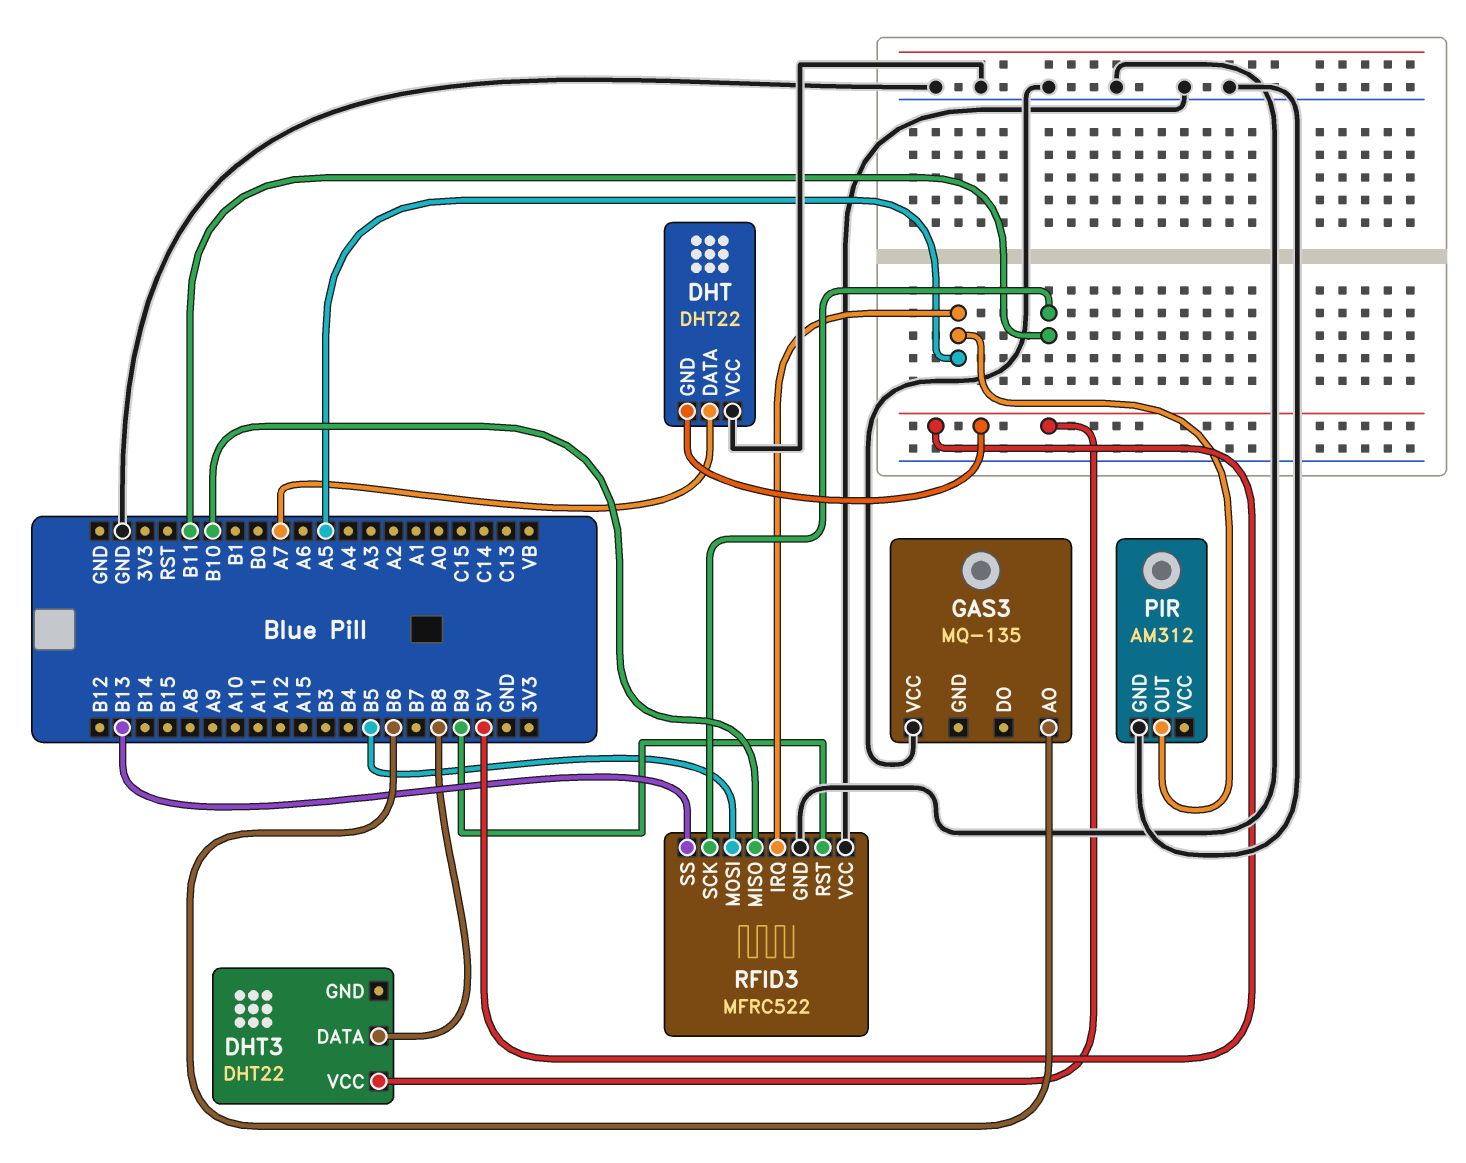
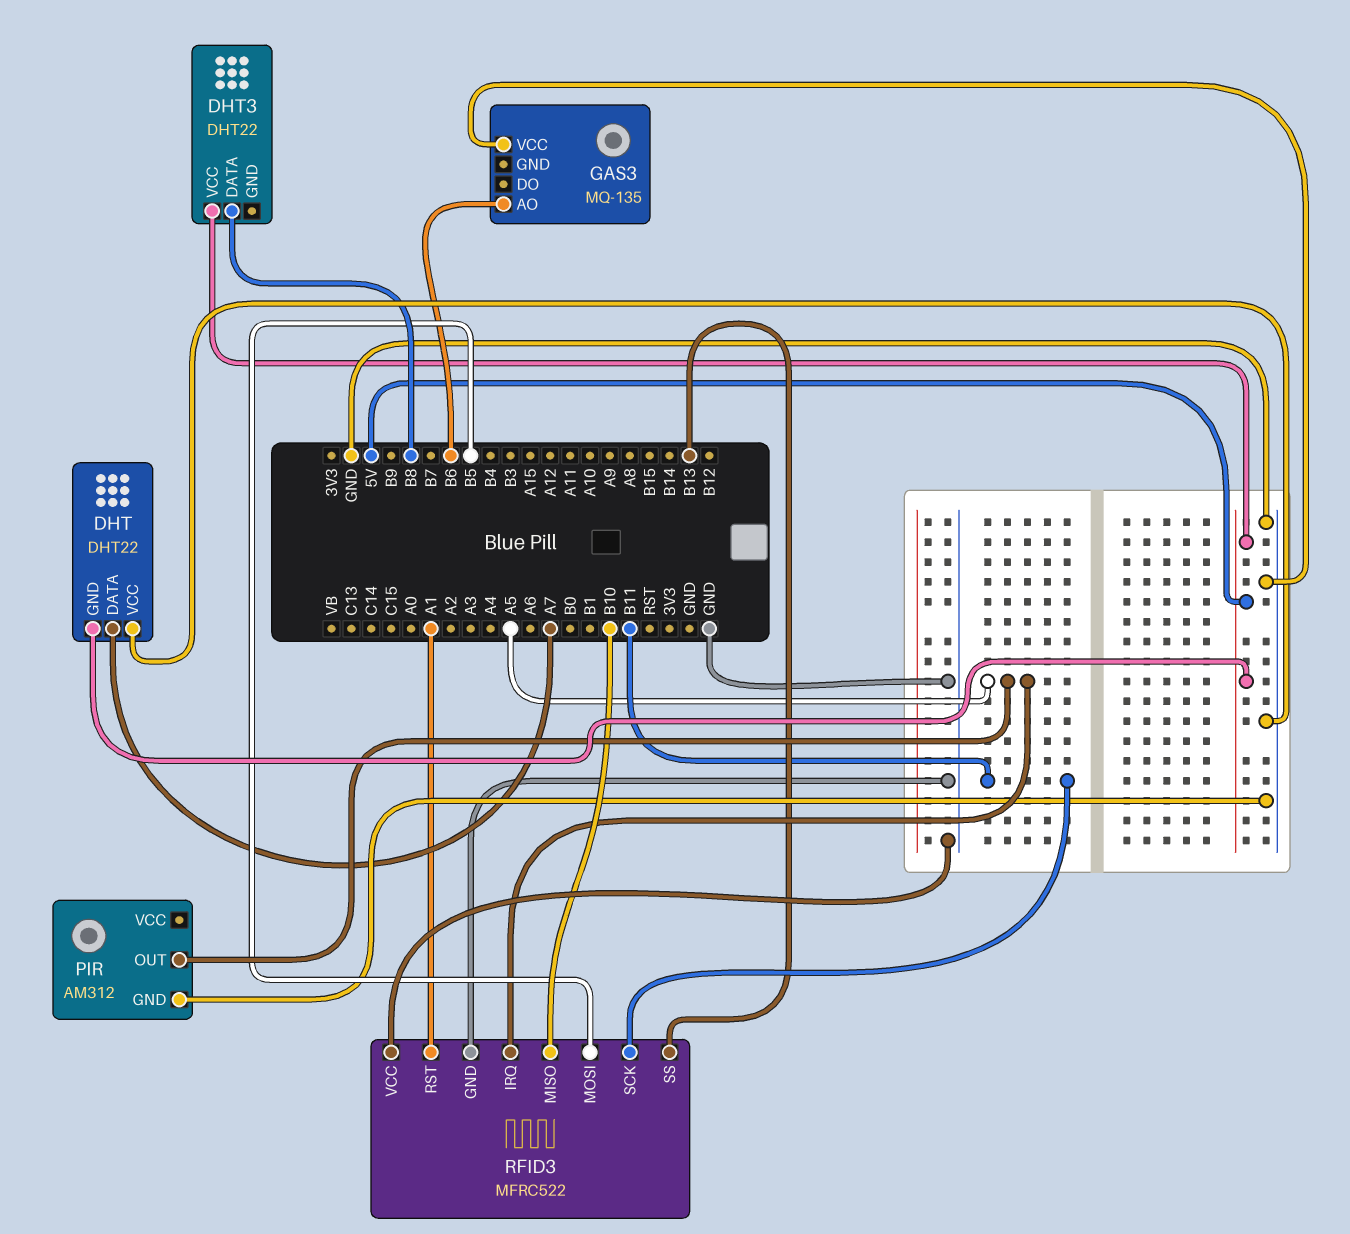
RFID3 pin RST: B9 -> A1

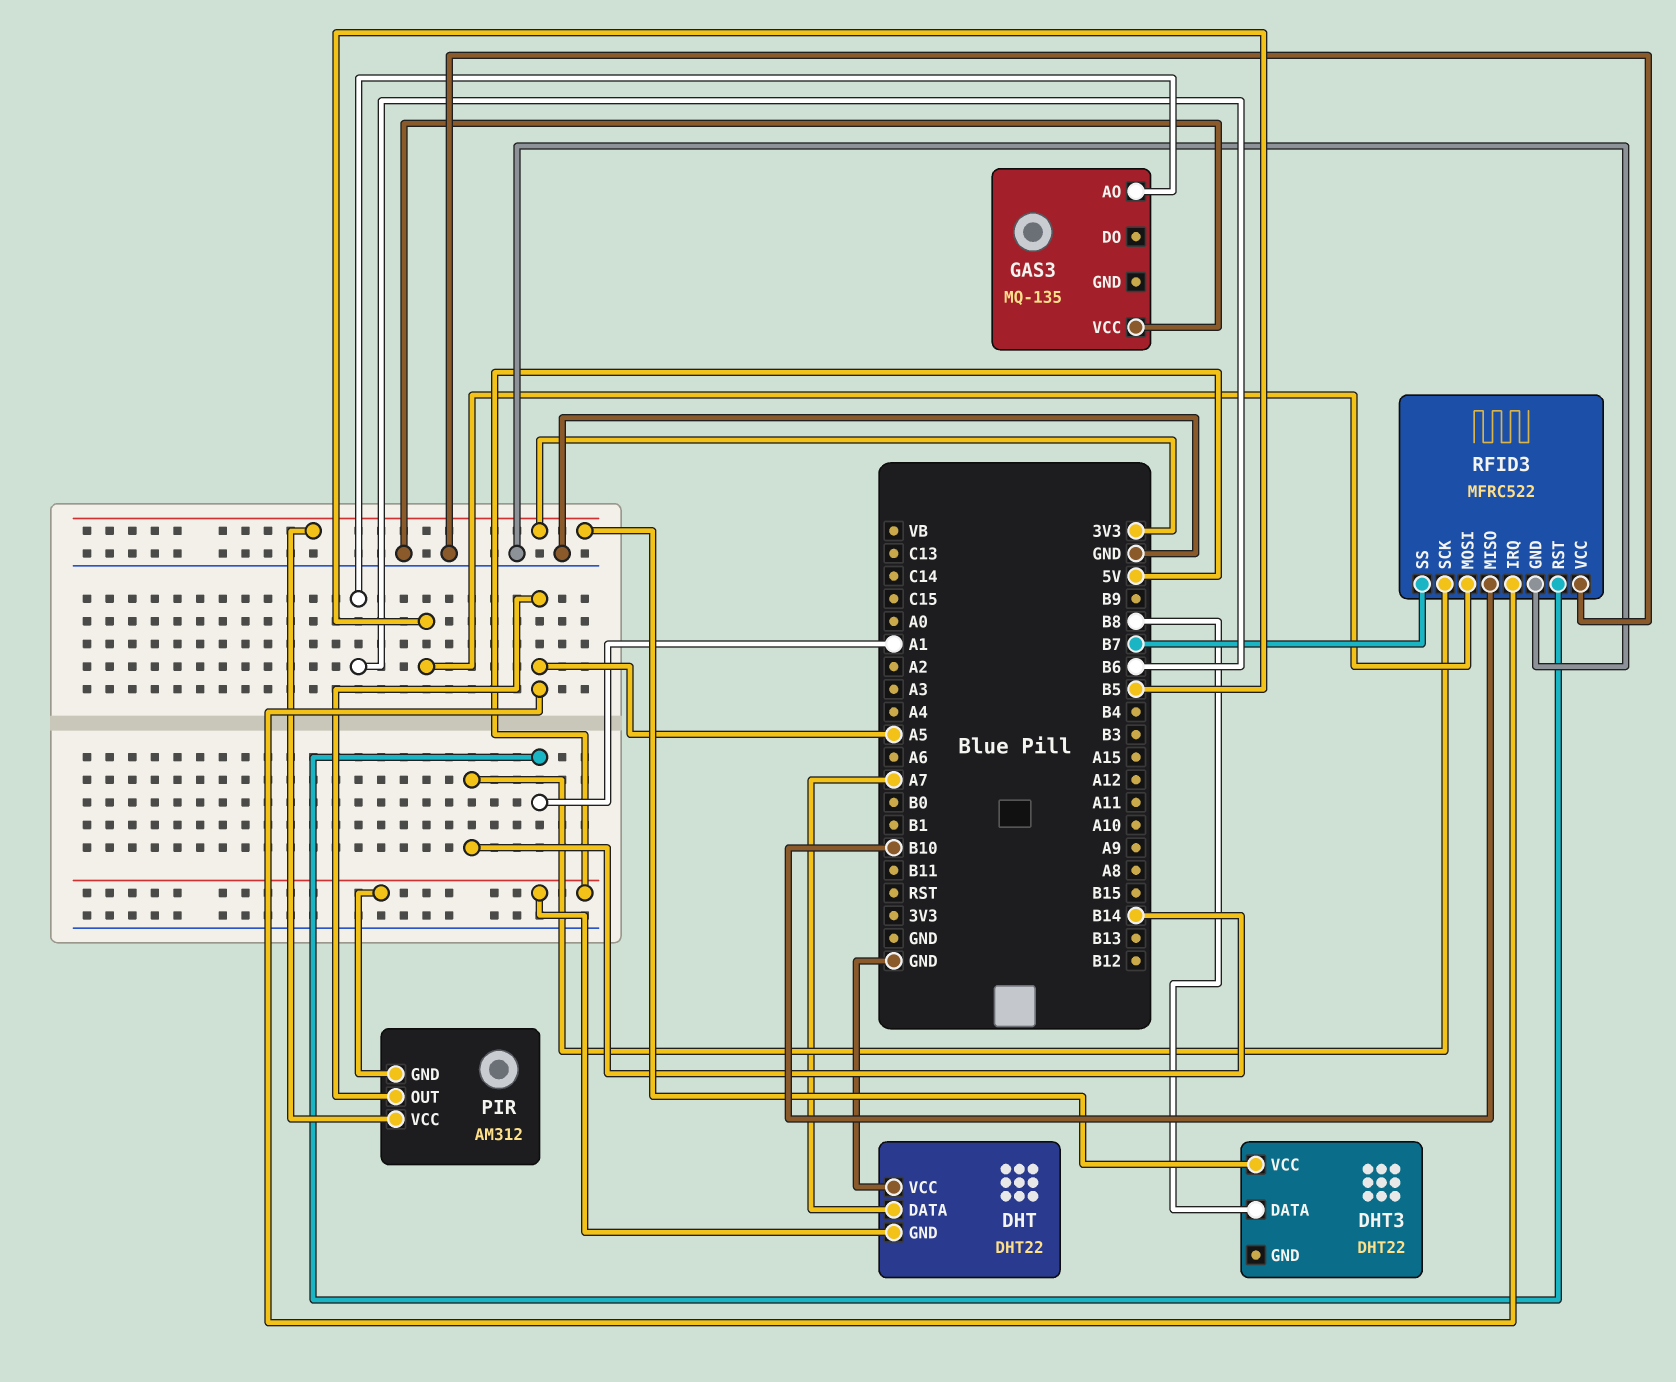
DHT3 pin VCC: 5V -> 3V3
PIR pin GND: GND -> 5V
PIR pin VCC: none -> 3V3
RFID3 pin SCK: B11 -> B14
RFID3 pin SS: B13 -> B7

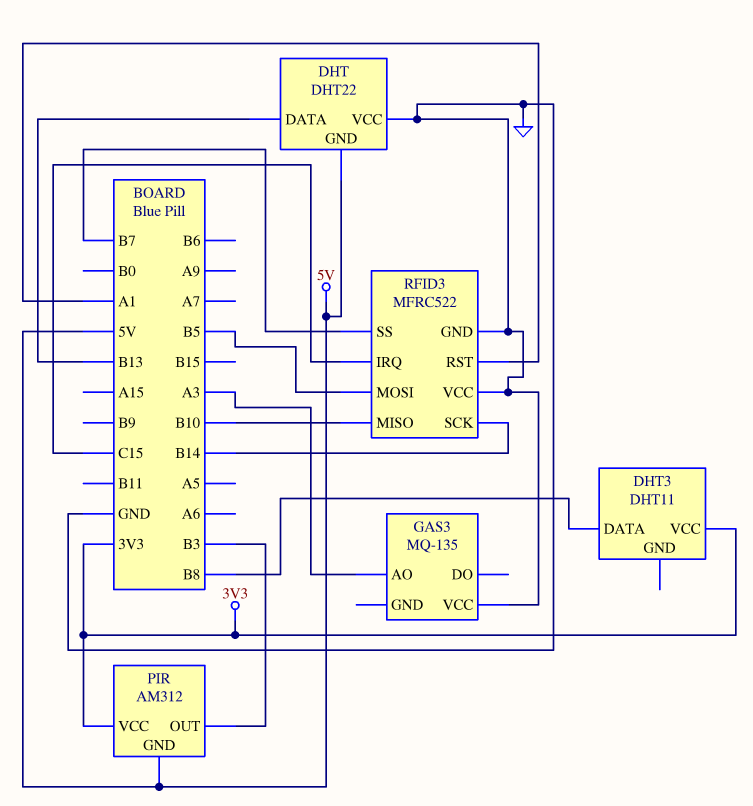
DHT pin DATA: A7 -> B13
DHT3: DHT22 -> DHT11
GAS3 pin AO: B6 -> A3
PIR pin OUT: A5 -> B3
RFID3 pin IRQ: A5 -> C15

